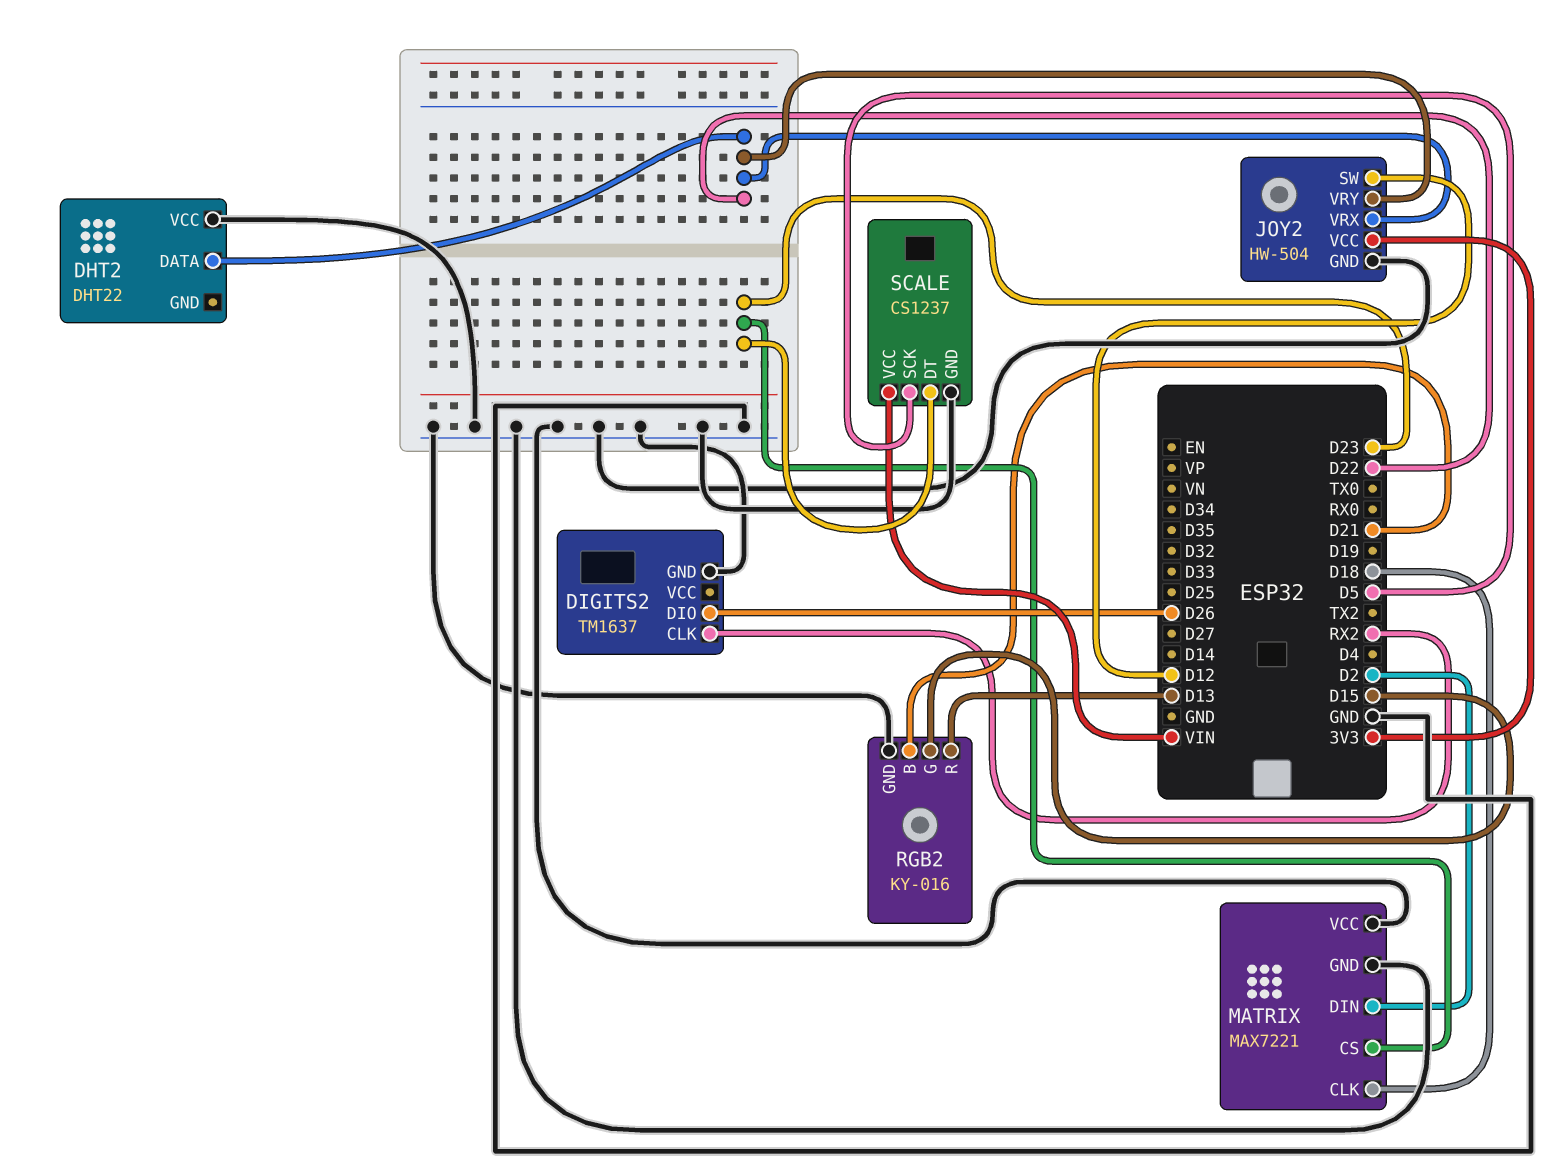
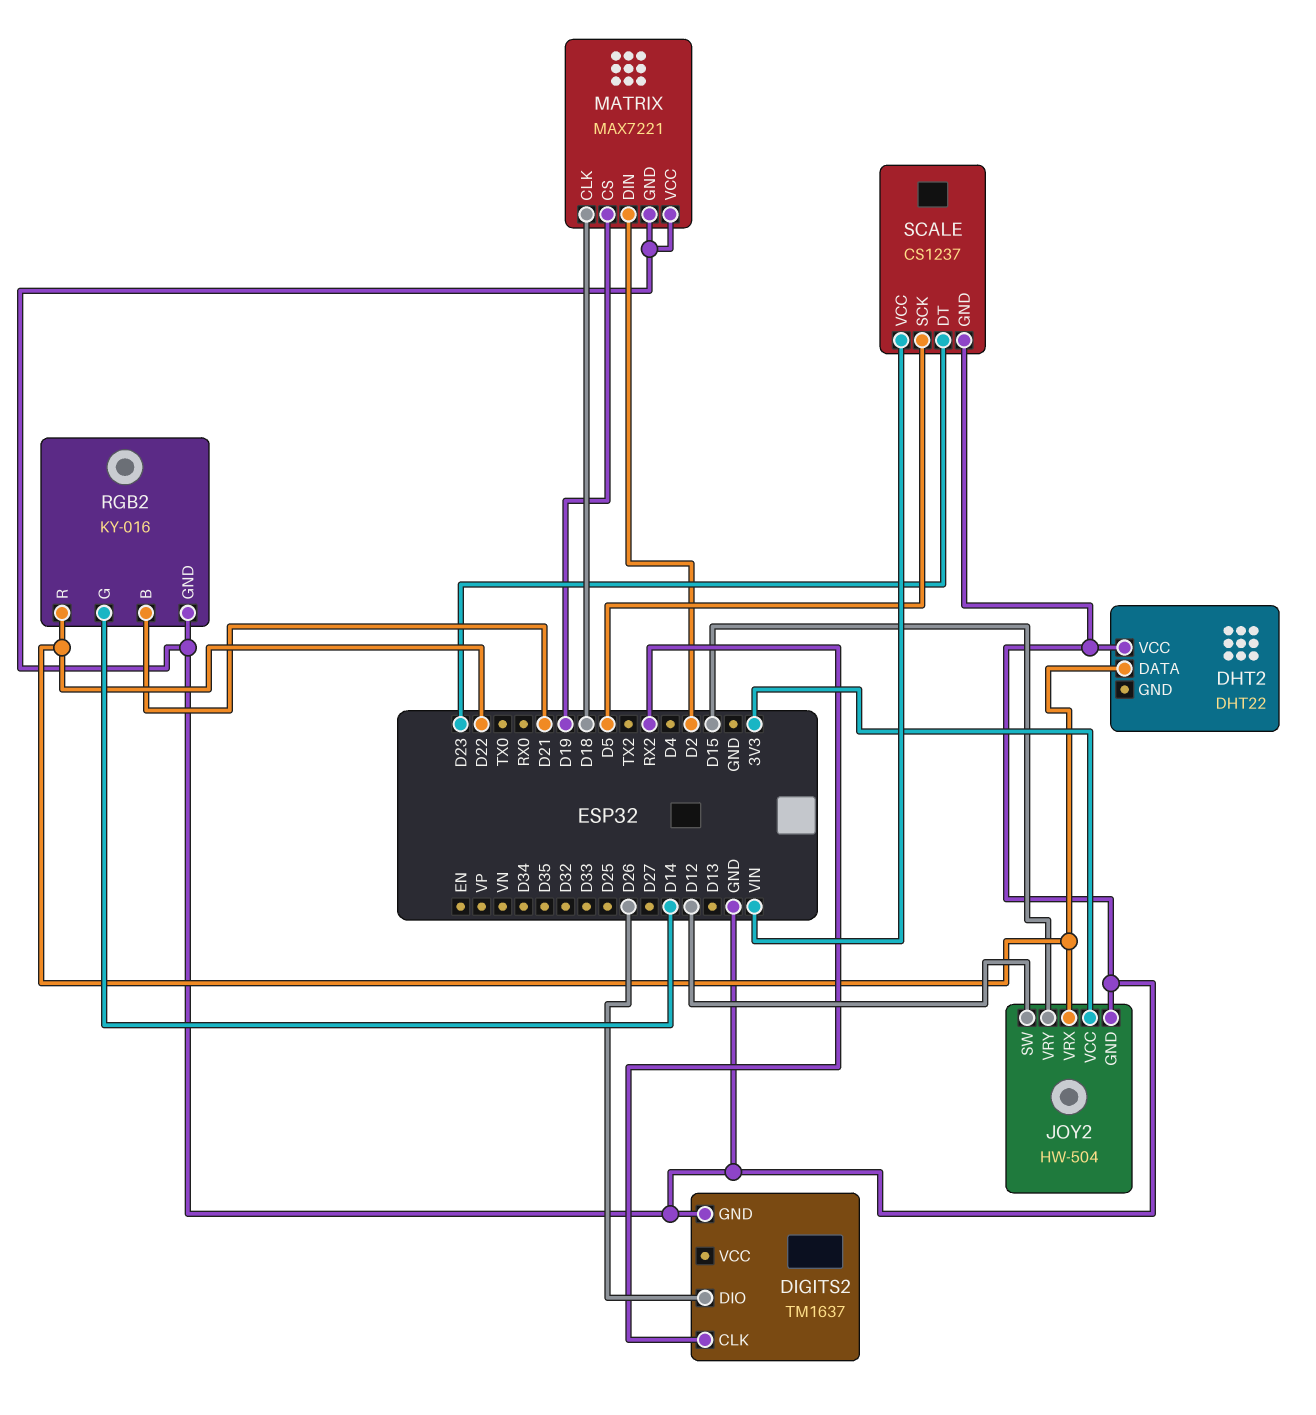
JOY2 pin VRY: D22 -> D15
MATRIX pin CS: D23 -> D19
RGB2 pin G: D15 -> D14
RGB2 pin R: D13 -> D22

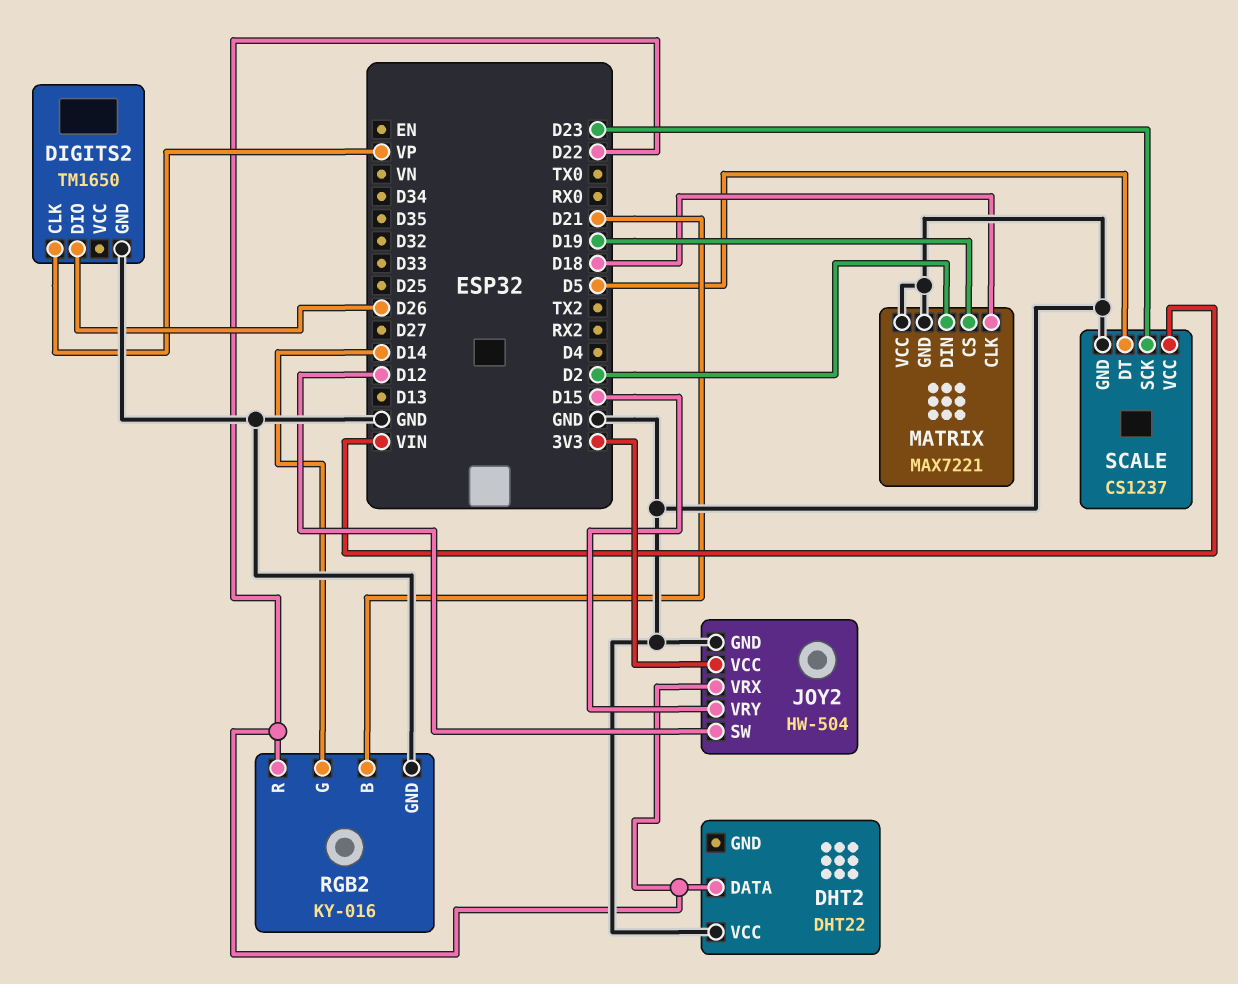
DIGITS2: TM1637 -> TM1650
DIGITS2 pin CLK: RX2 -> VP
SCALE pin DT: D23 -> D5
SCALE pin SCK: D5 -> D23

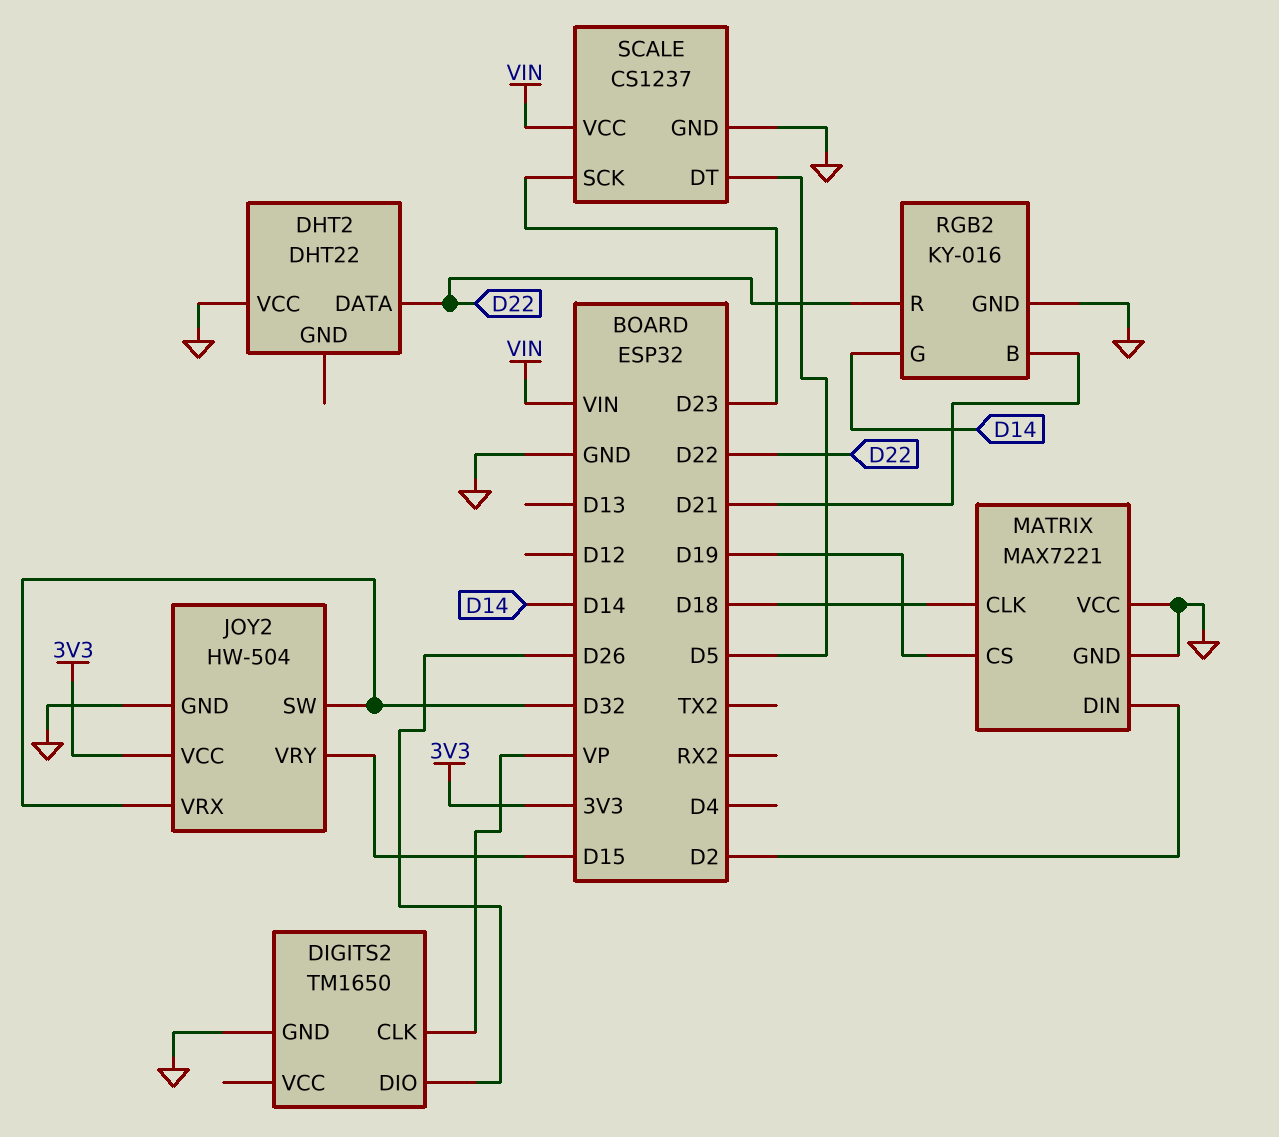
JOY2 pin SW: D12 -> D32
JOY2 pin VRX: D22 -> D32

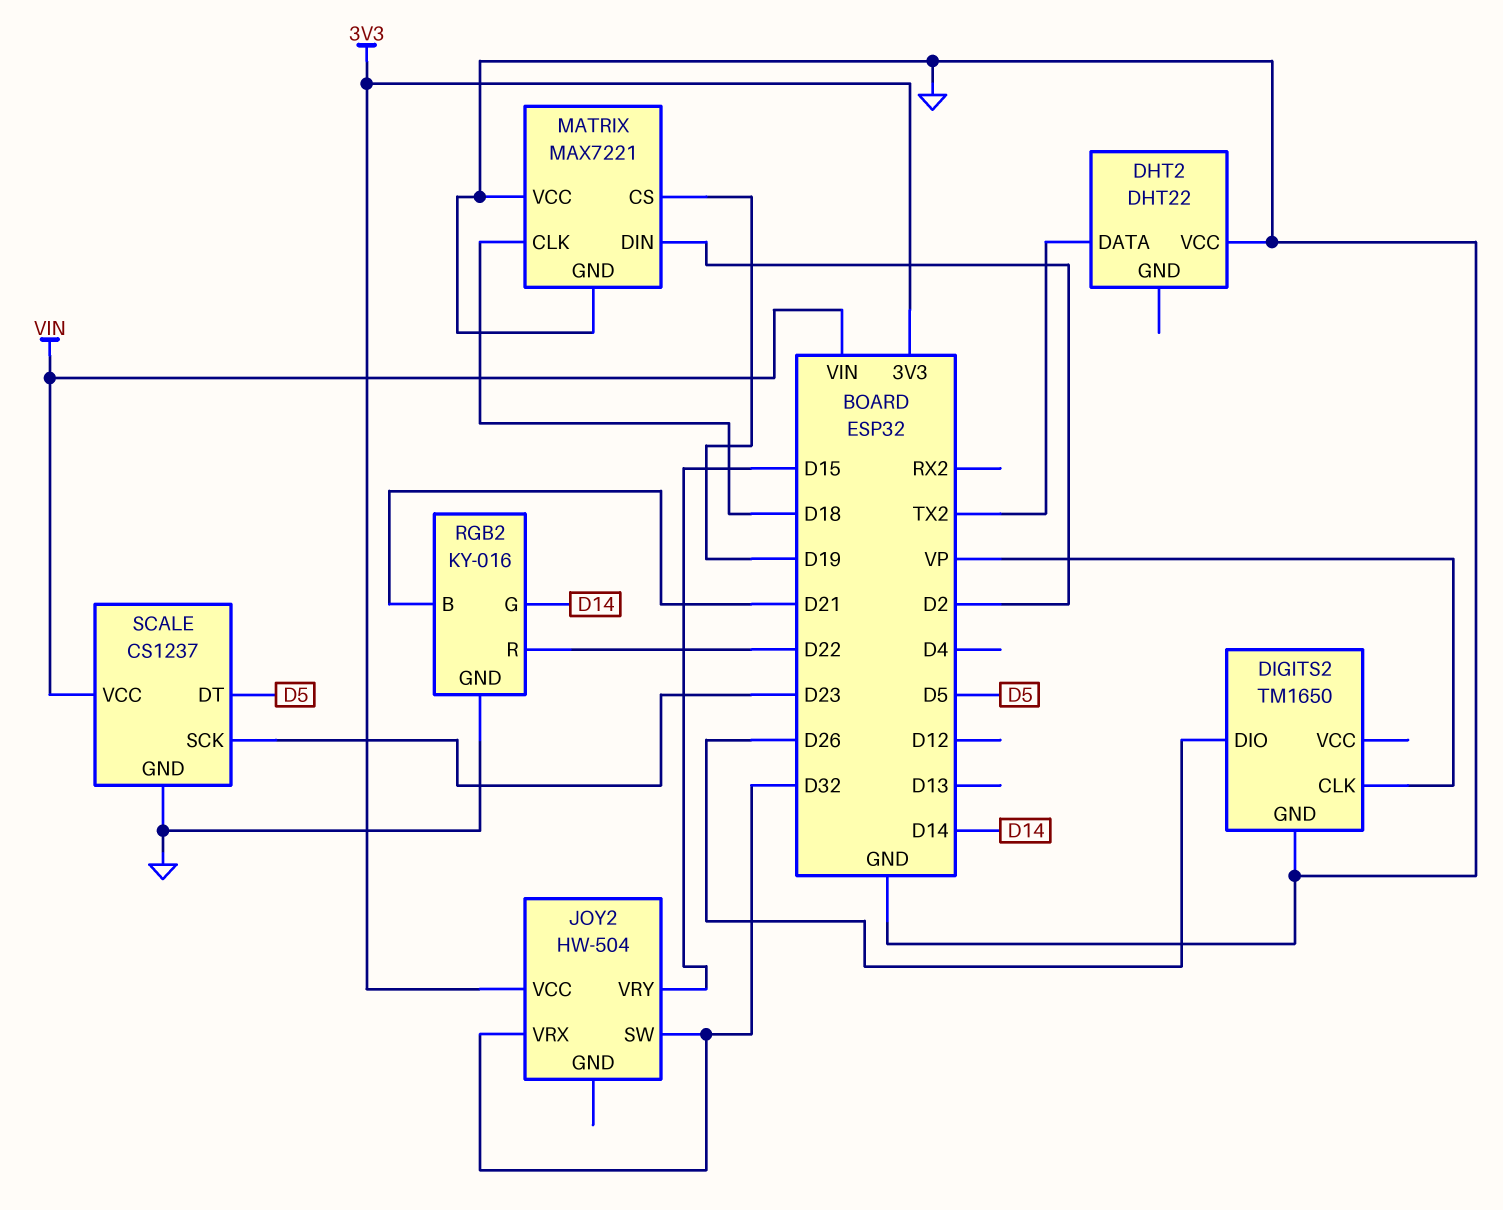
DHT2 pin DATA: D22 -> TX2
JOY2 pin GND: GND -> none

